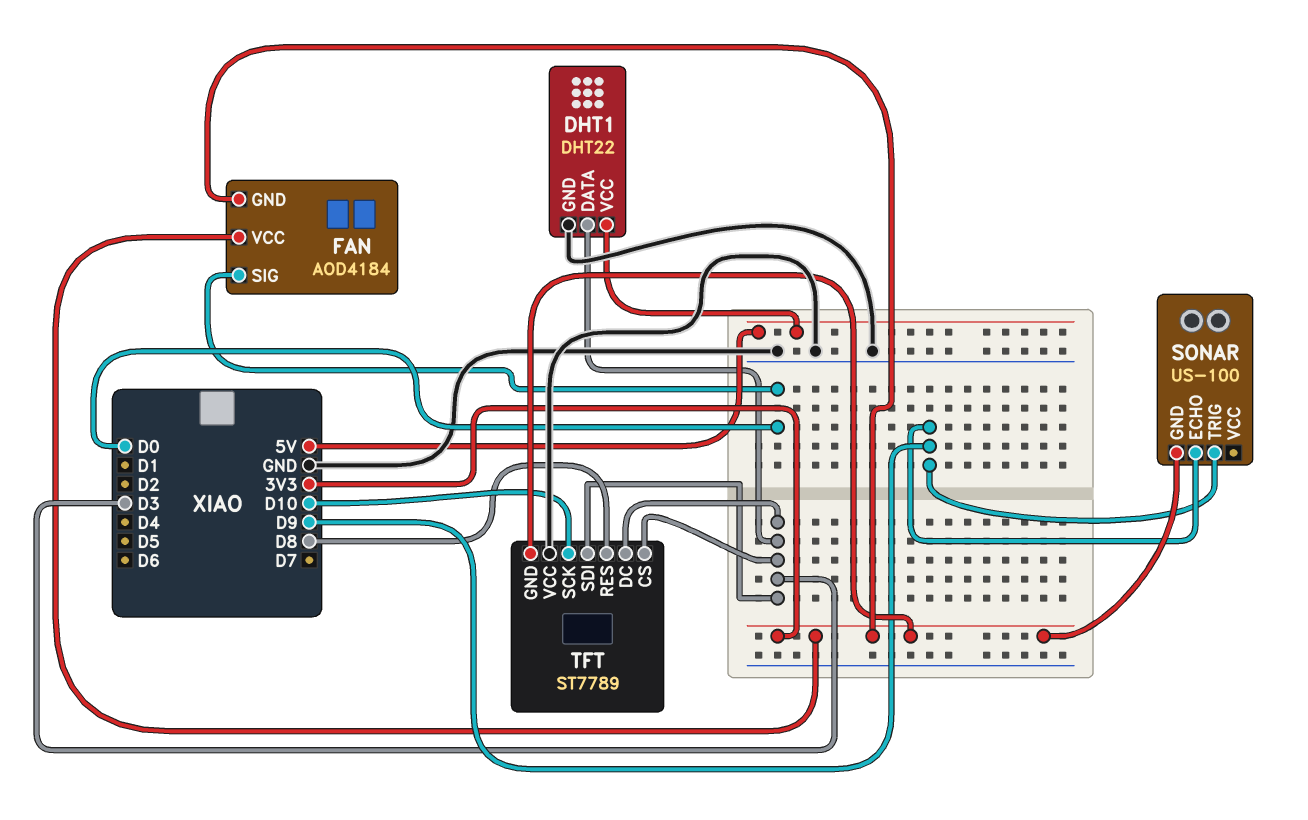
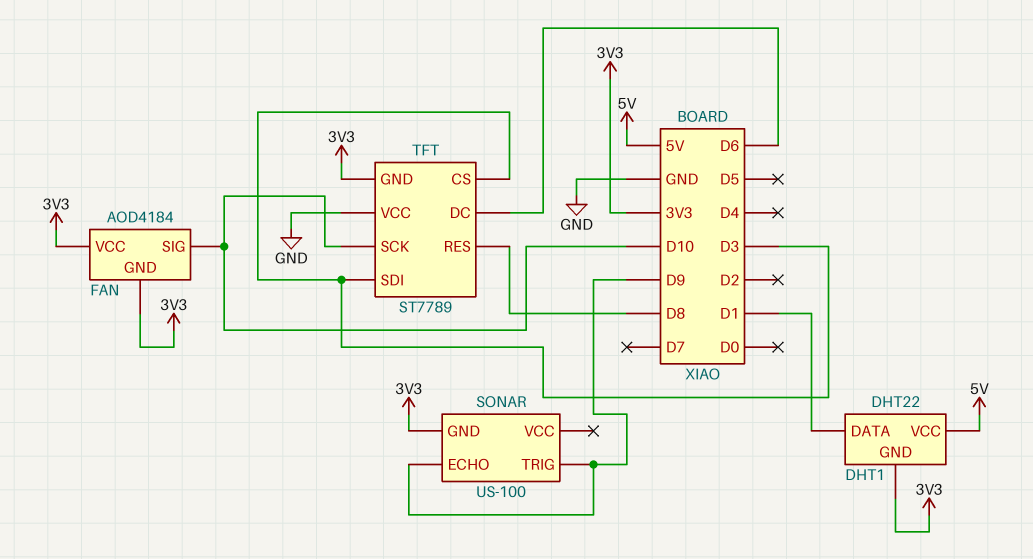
DHT1 pin DATA: D3 -> D1
DHT1 pin GND: GND -> 3V3
FAN pin SIG: D0 -> D10
TFT pin DC: D3 -> D6

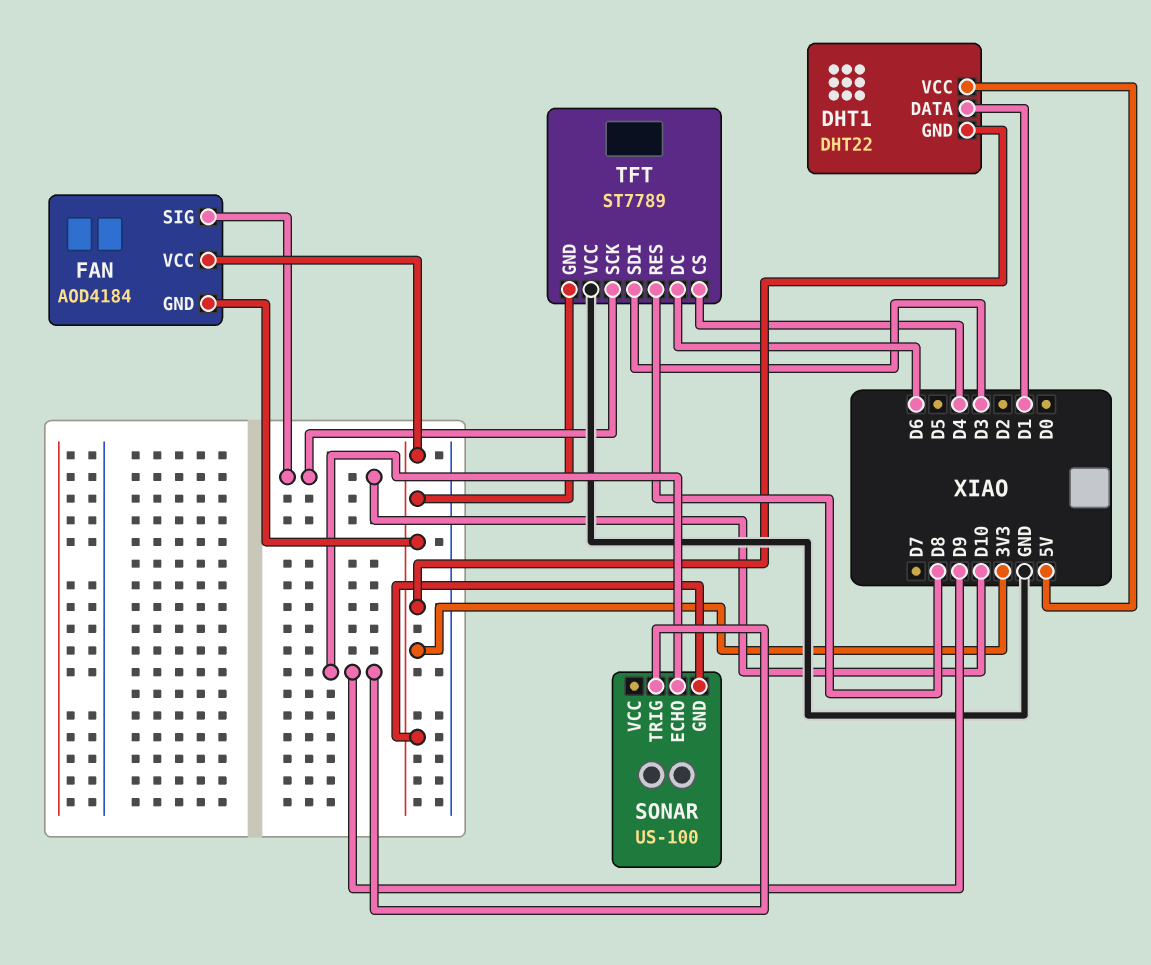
TFT pin CS: D3 -> D4

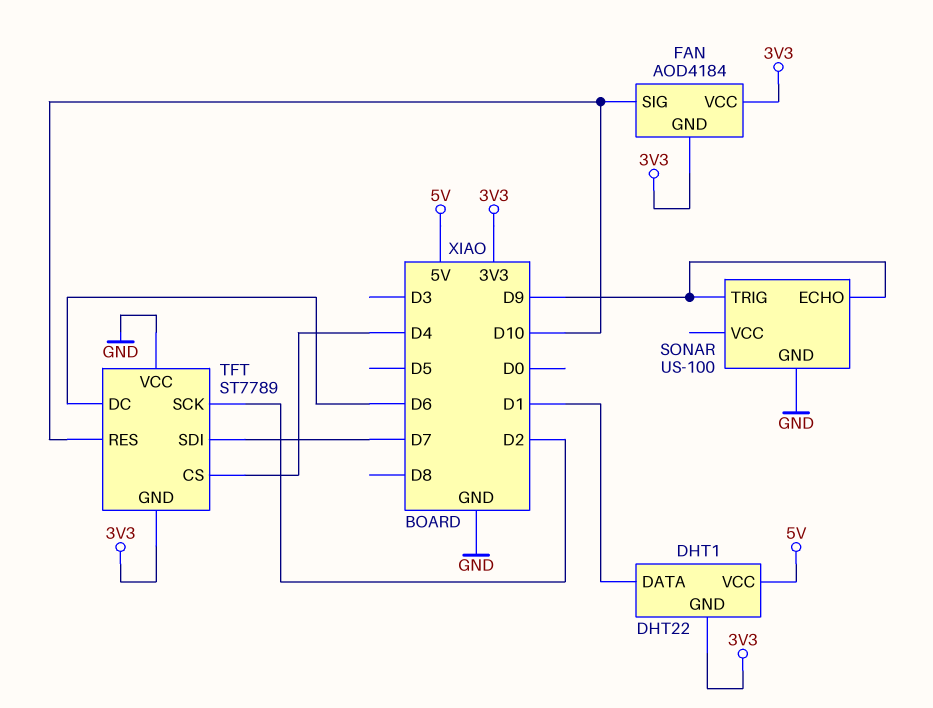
SONAR pin GND: 3V3 -> GND
TFT pin RES: D8 -> D10
TFT pin SCK: D10 -> D2
TFT pin SDI: D3 -> D7

